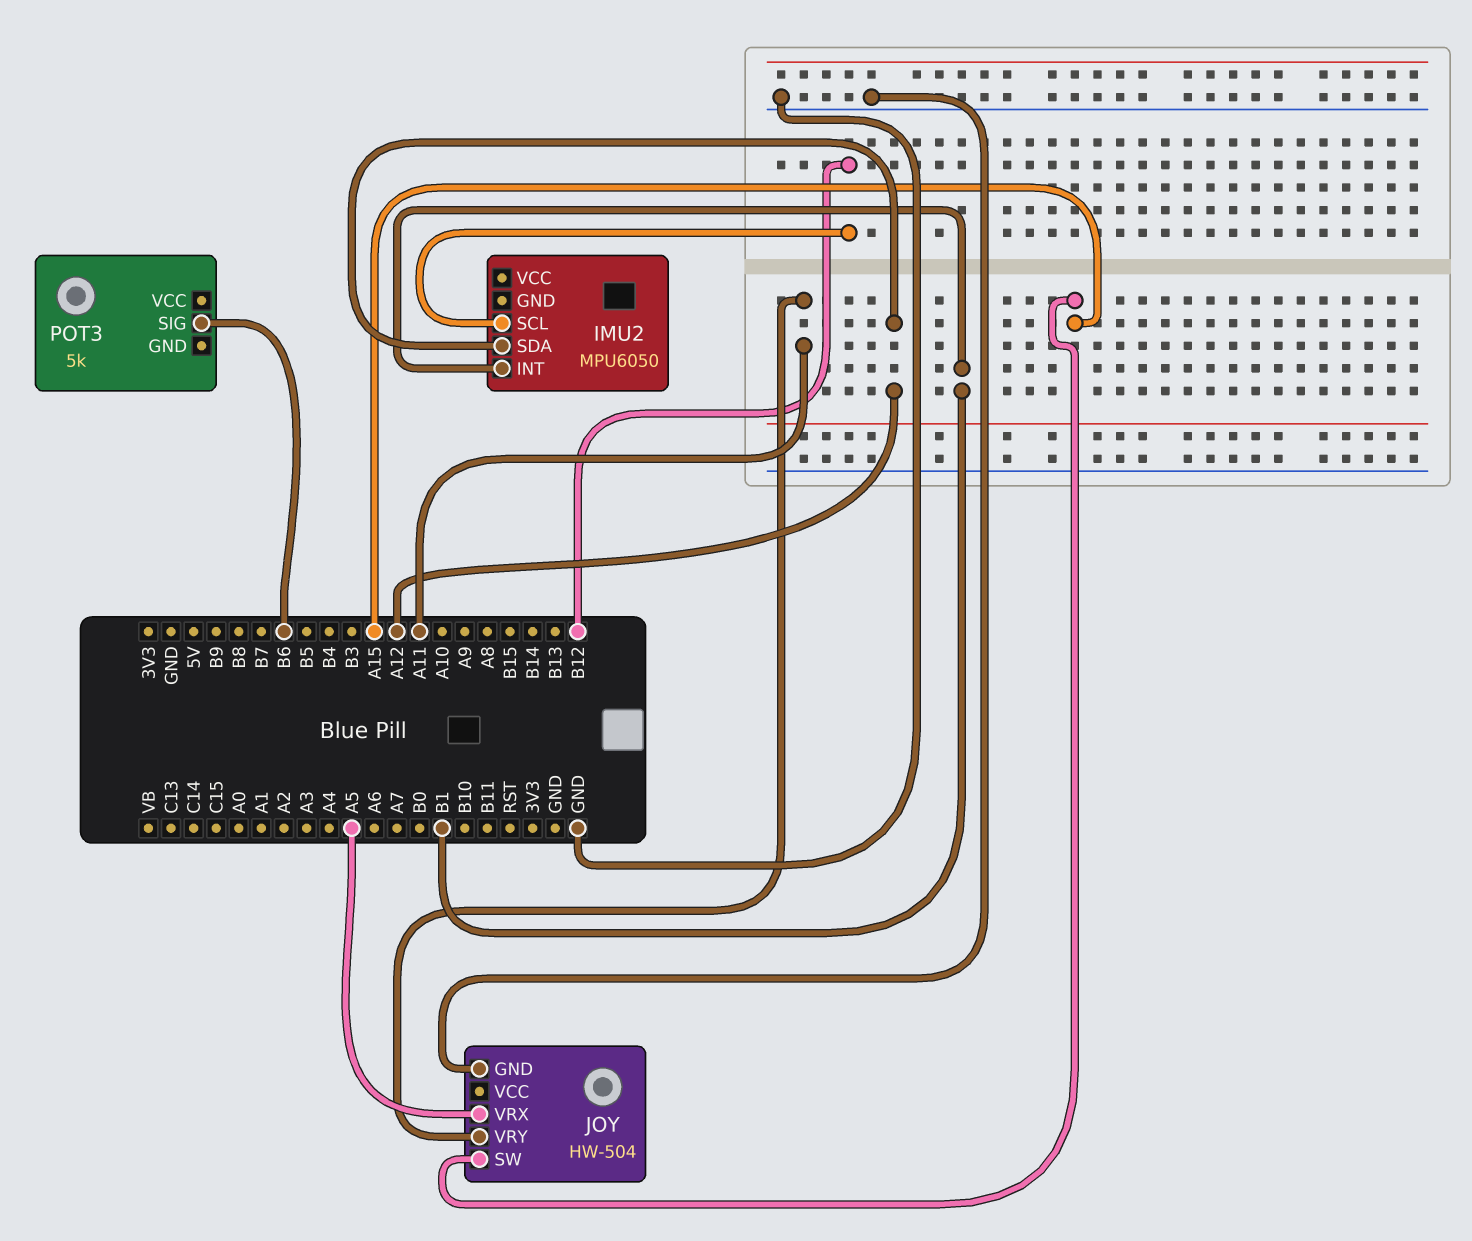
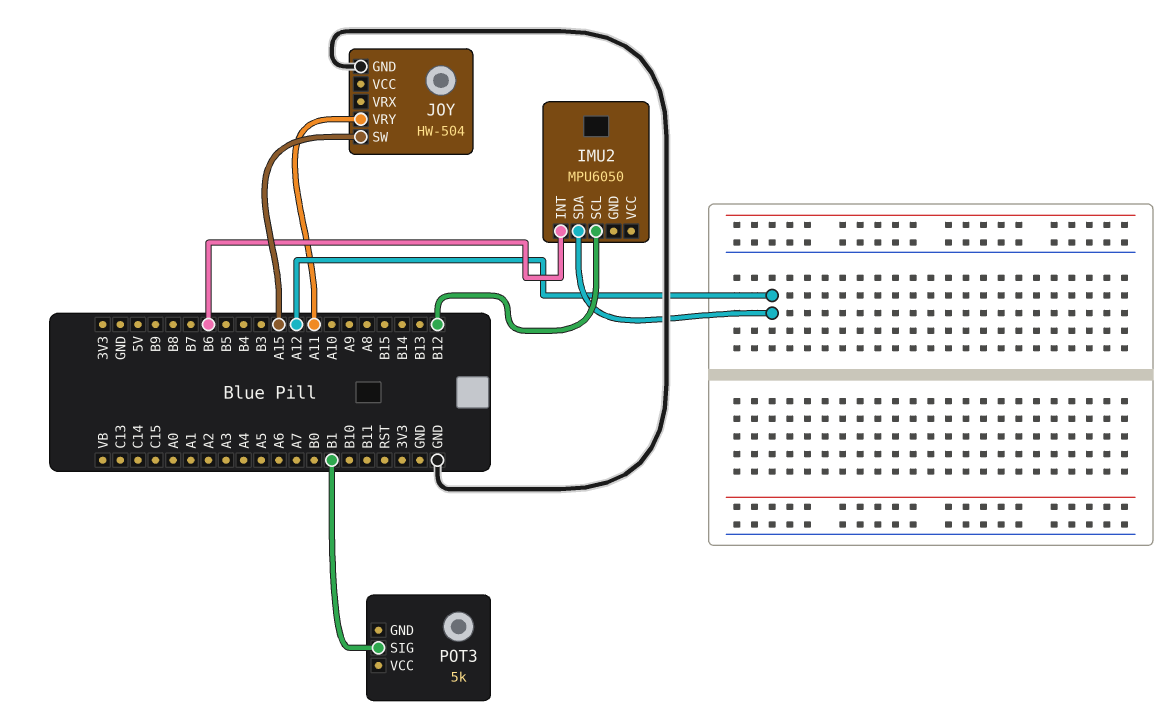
IMU2 pin INT: B1 -> B6
JOY pin VRX: A5 -> none
POT3 pin SIG: B6 -> B1

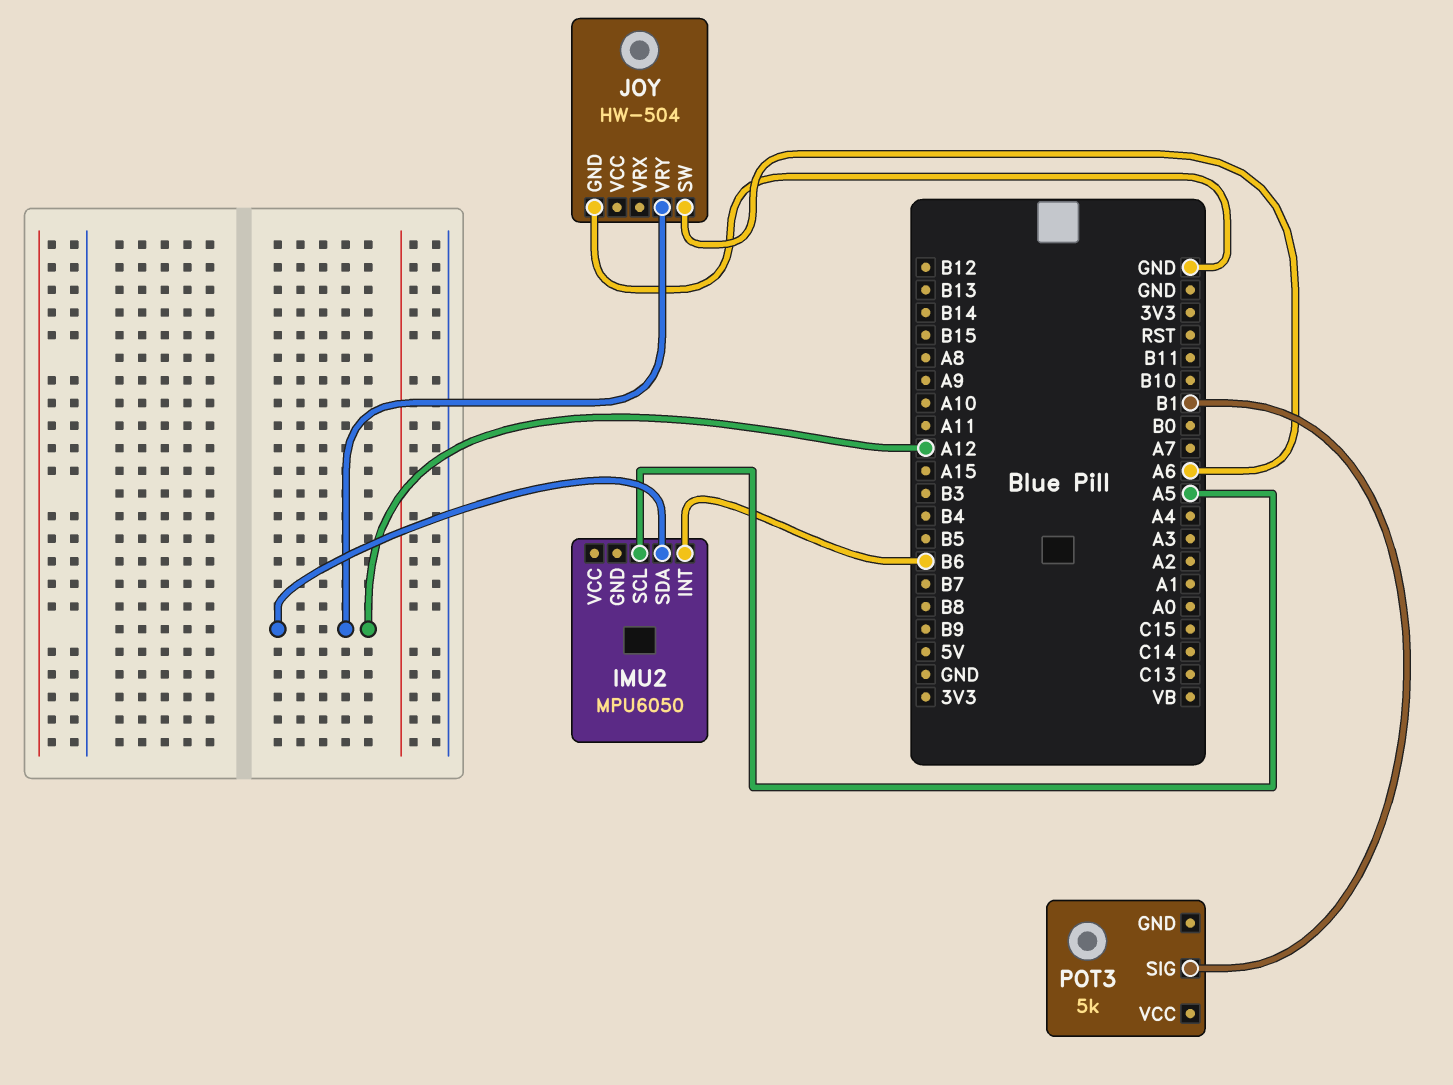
IMU2 pin SCL: B12 -> A5
JOY pin SW: A15 -> A6
JOY pin VRY: A11 -> A12

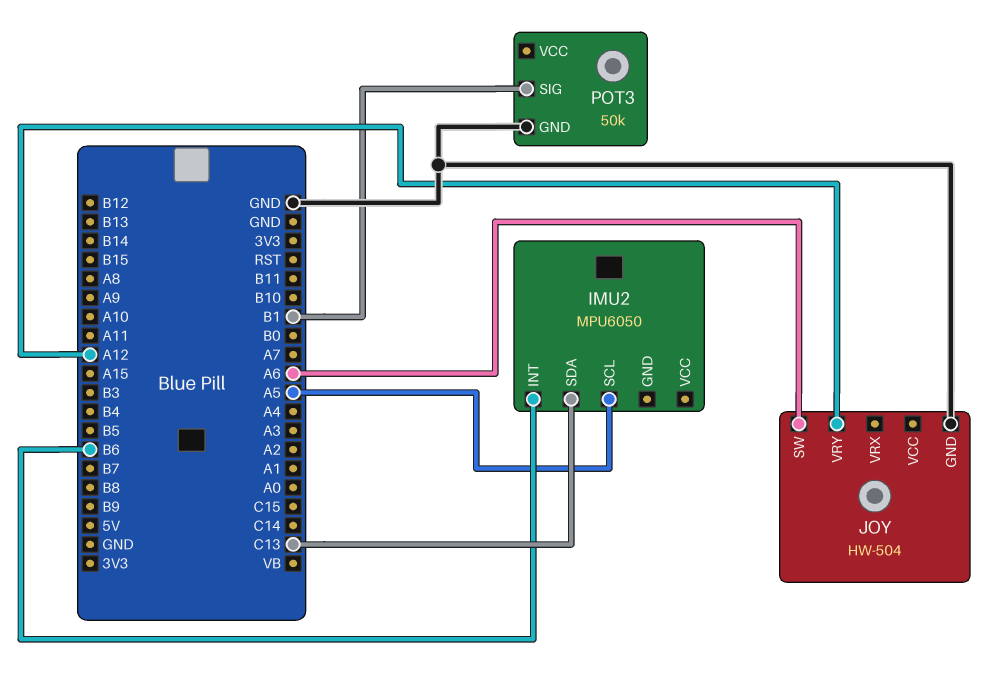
IMU2 pin SDA: A12 -> C13
POT3: 5k -> 50k
POT3 pin GND: none -> GND

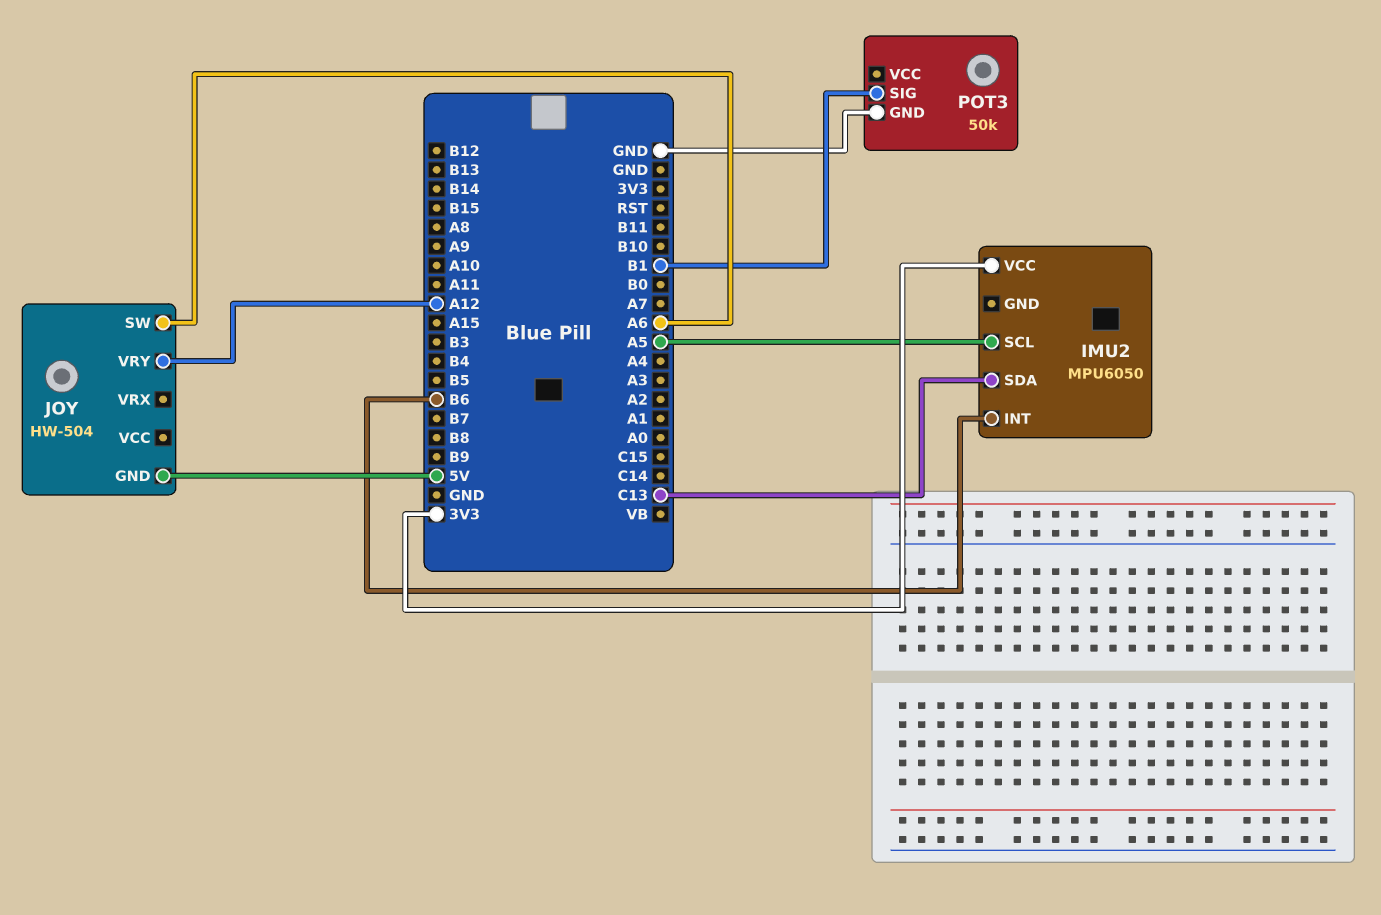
IMU2 pin VCC: none -> 3V3
JOY pin GND: GND -> 5V

